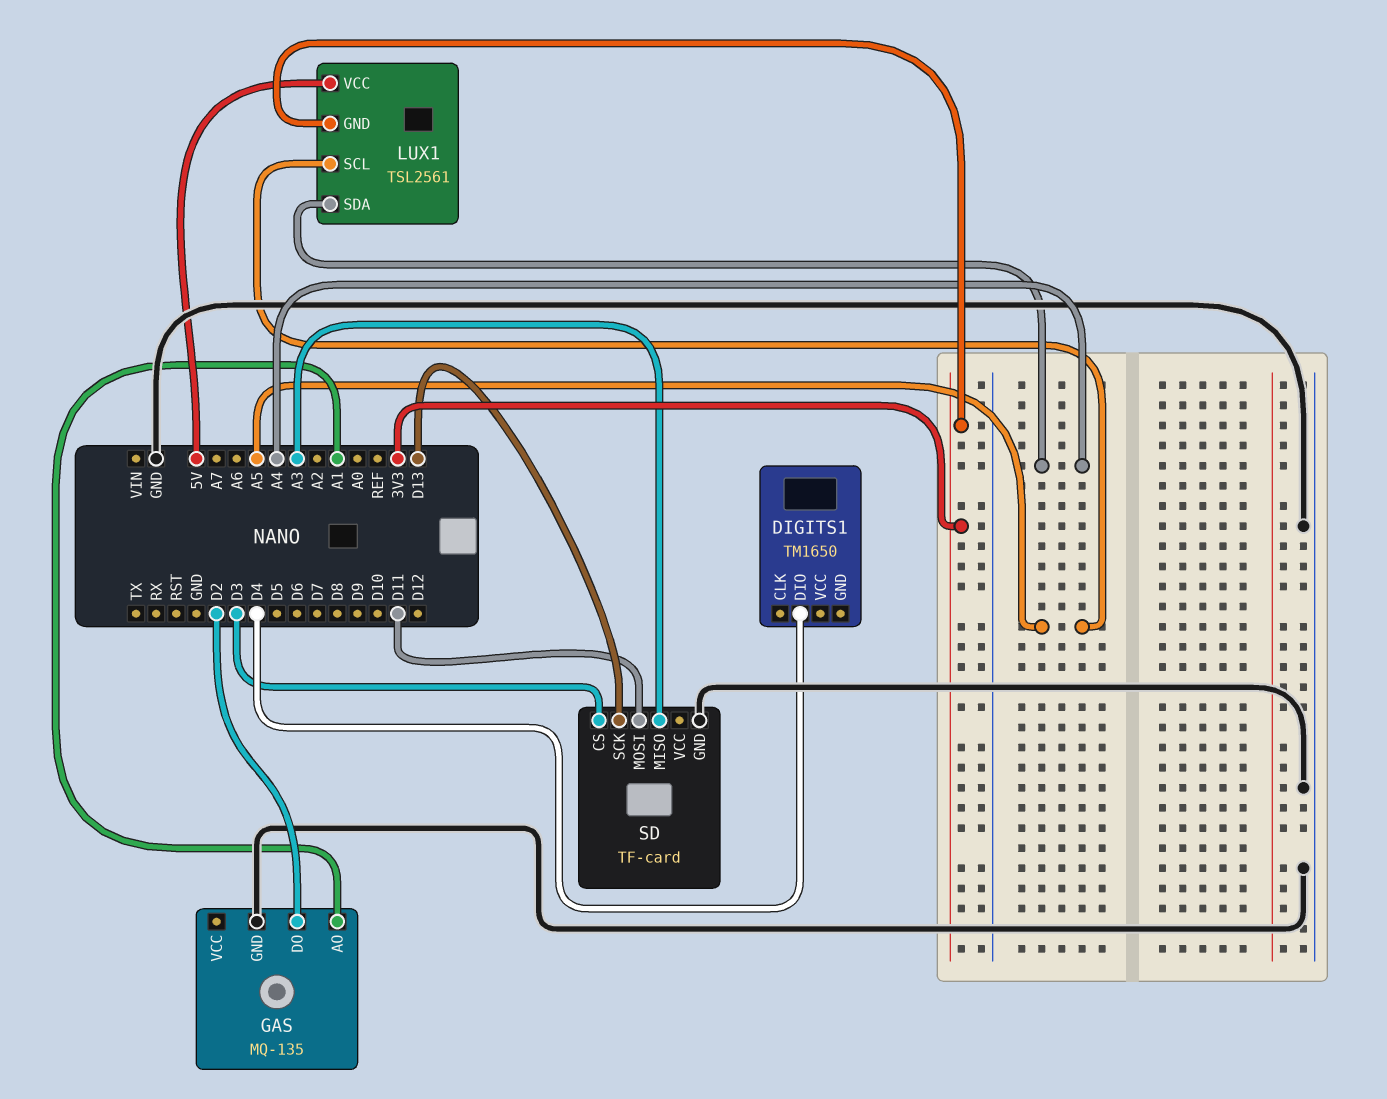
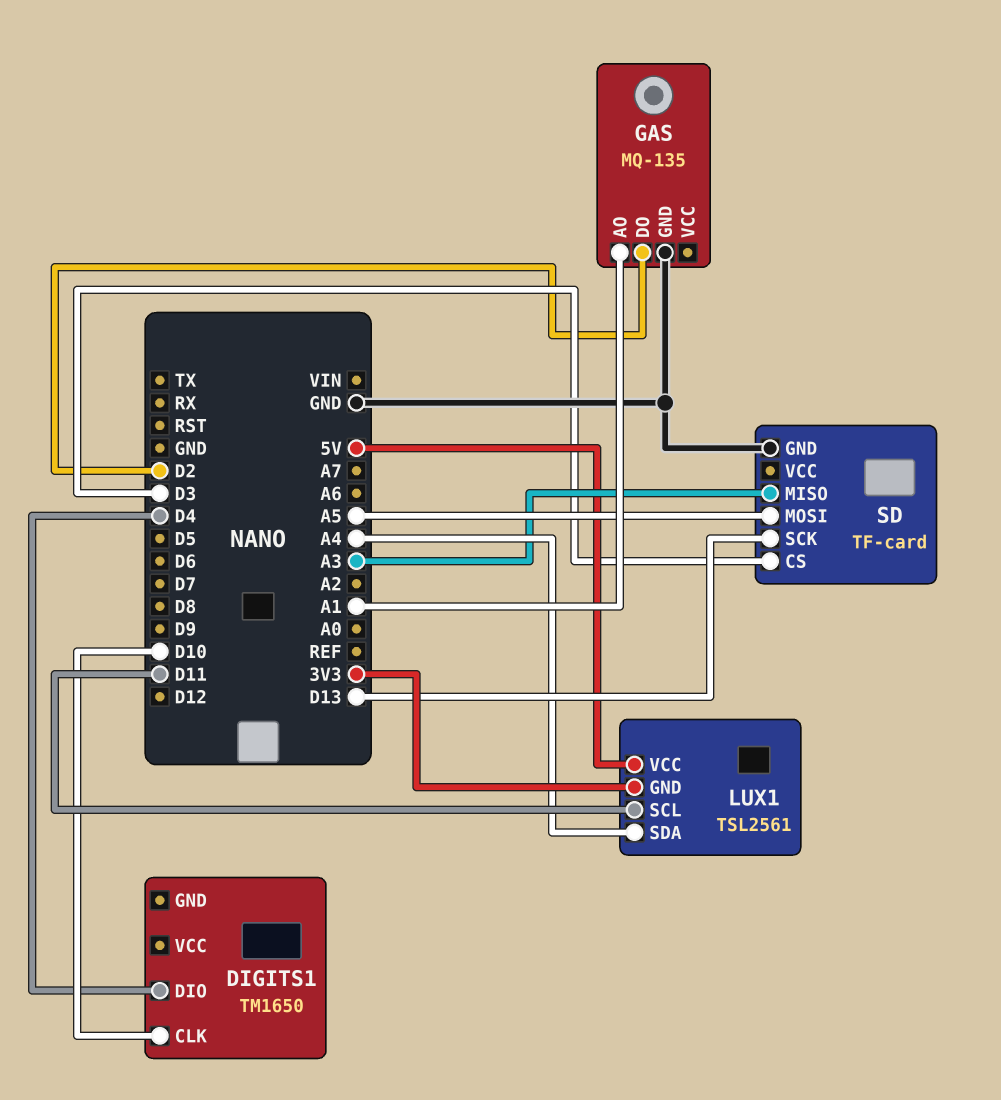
DIGITS1 pin CLK: none -> D10
LUX1 pin SCL: A5 -> D11
SD pin MOSI: D11 -> A5

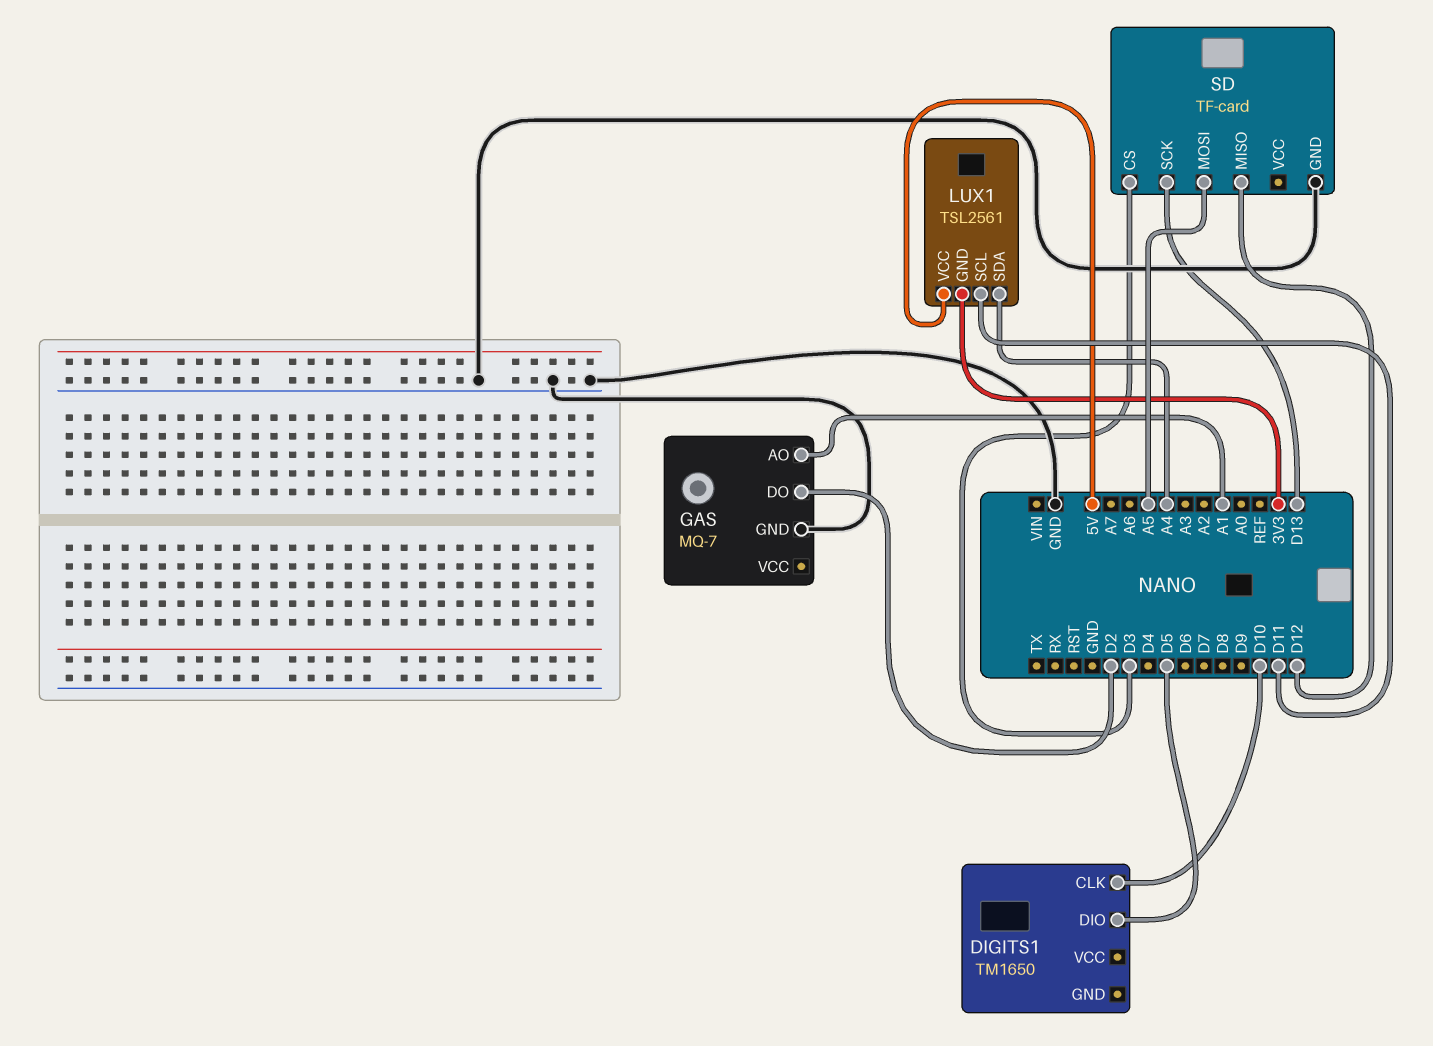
DIGITS1 pin DIO: D4 -> D5
GAS: MQ-135 -> MQ-7
SD pin MISO: A3 -> D12

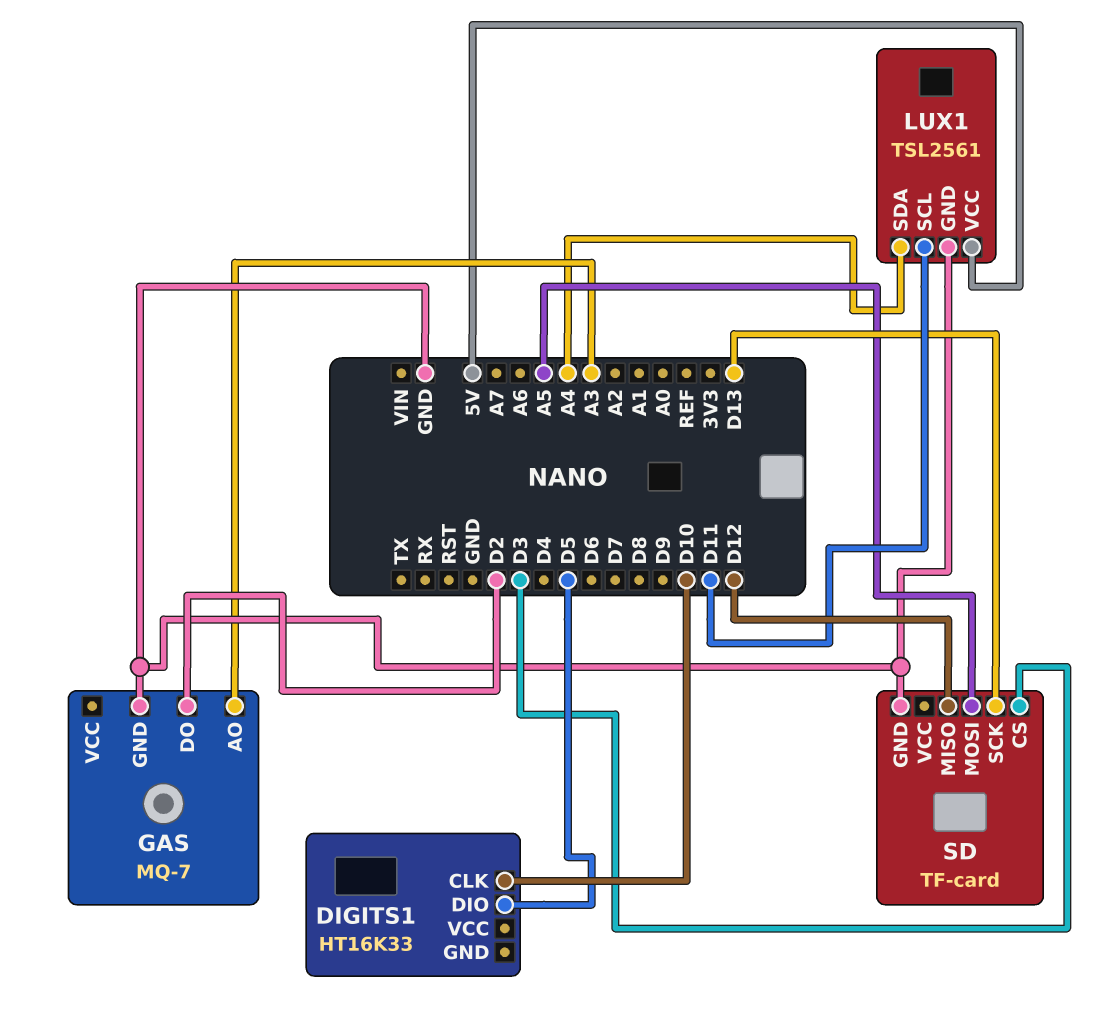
DIGITS1: TM1650 -> HT16K33
GAS pin AO: A1 -> A3
LUX1 pin GND: 3V3 -> GND

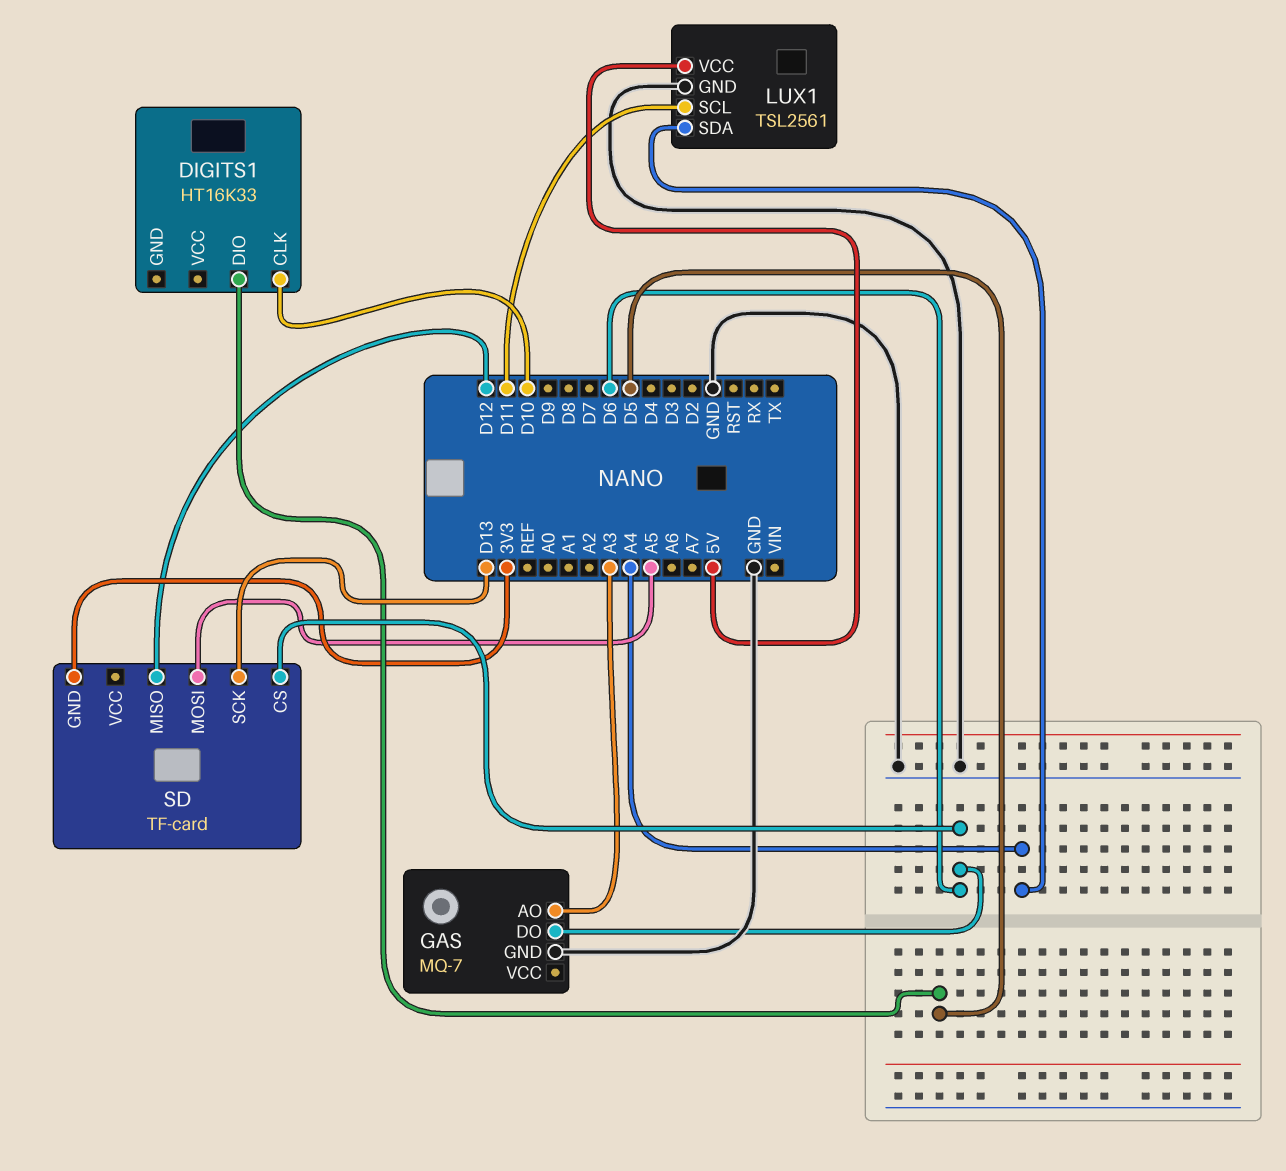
GAS pin DO: D2 -> D6
SD pin CS: D3 -> D6
SD pin GND: GND -> 3V3

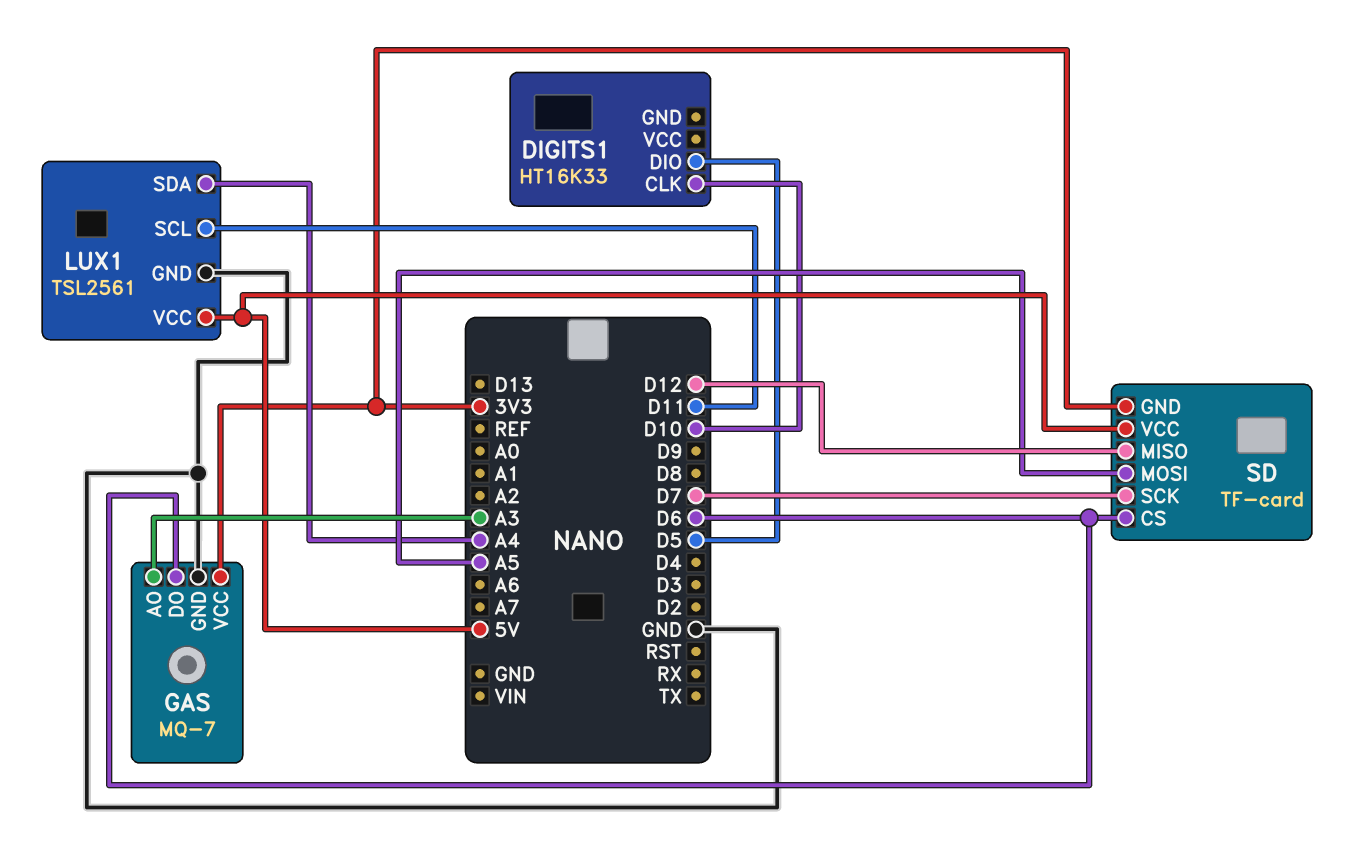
GAS pin VCC: none -> 3V3
SD pin SCK: D13 -> D7
SD pin VCC: none -> 5V

